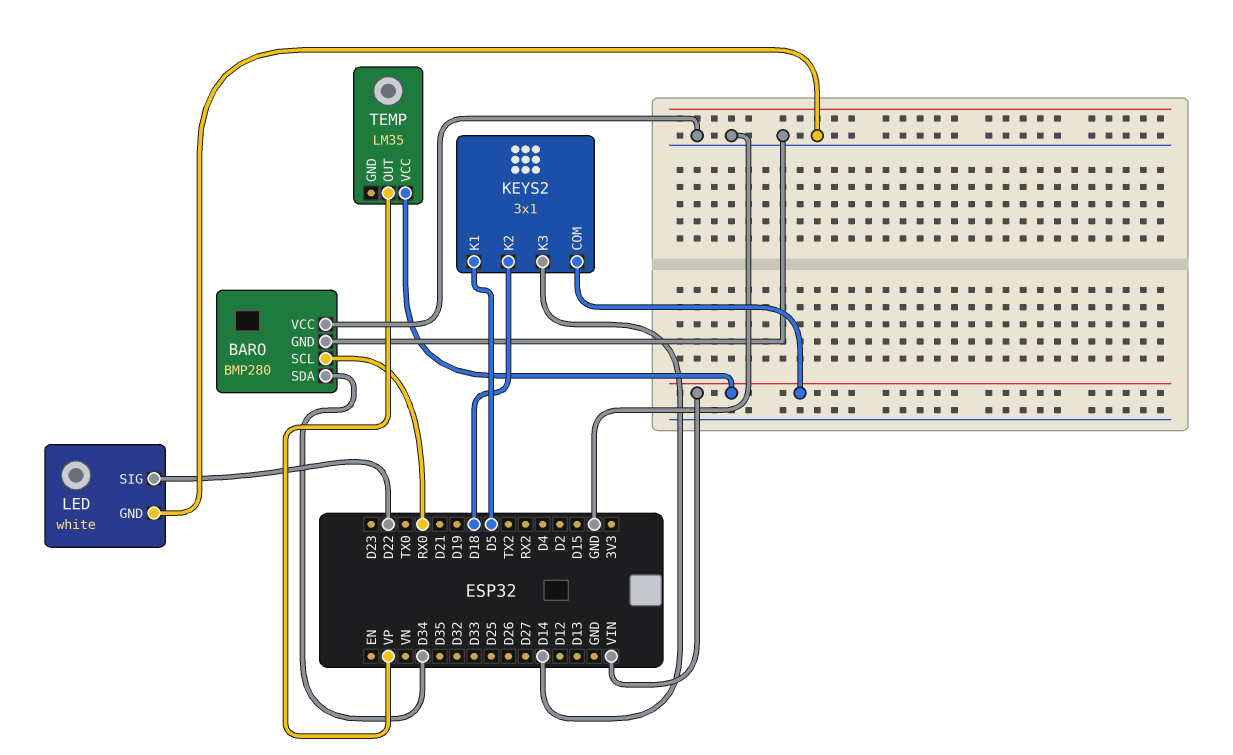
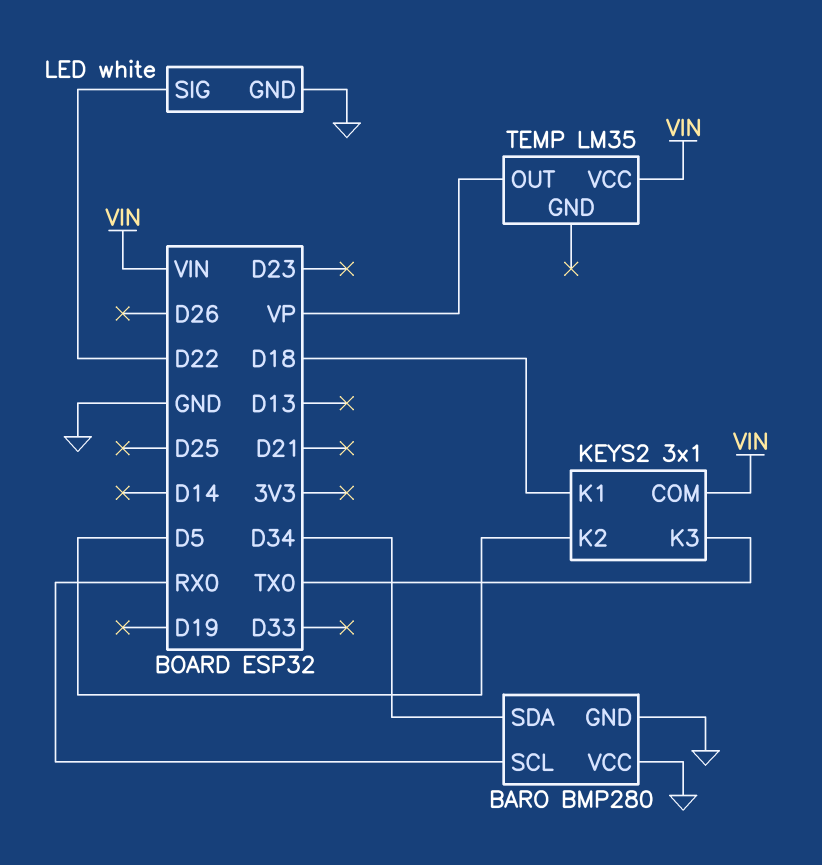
KEYS2 pin K1: D5 -> D18
KEYS2 pin K2: D18 -> D5
KEYS2 pin K3: D14 -> TX0

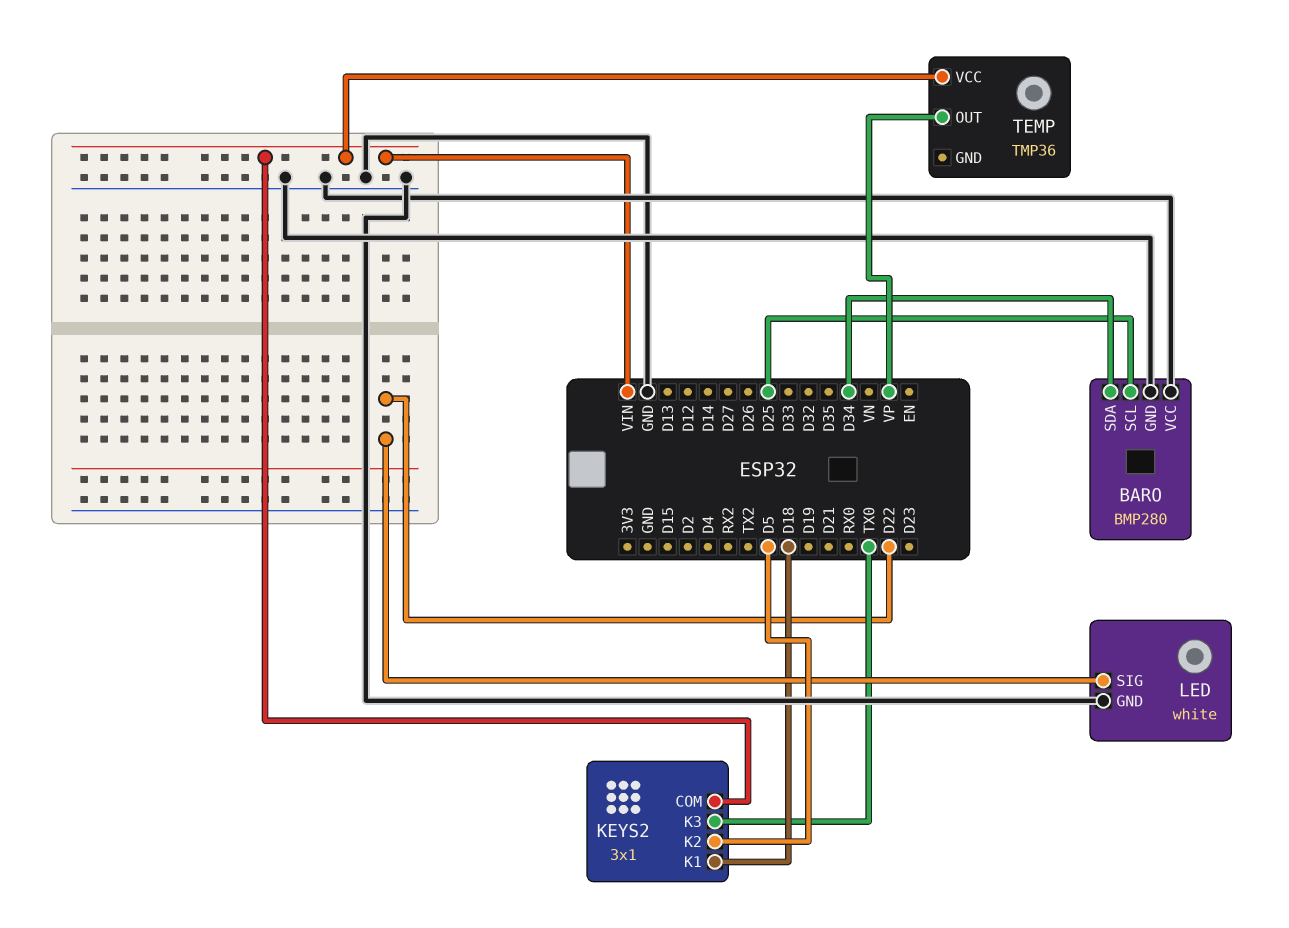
BARO pin SCL: RX0 -> D25
TEMP: LM35 -> TMP36

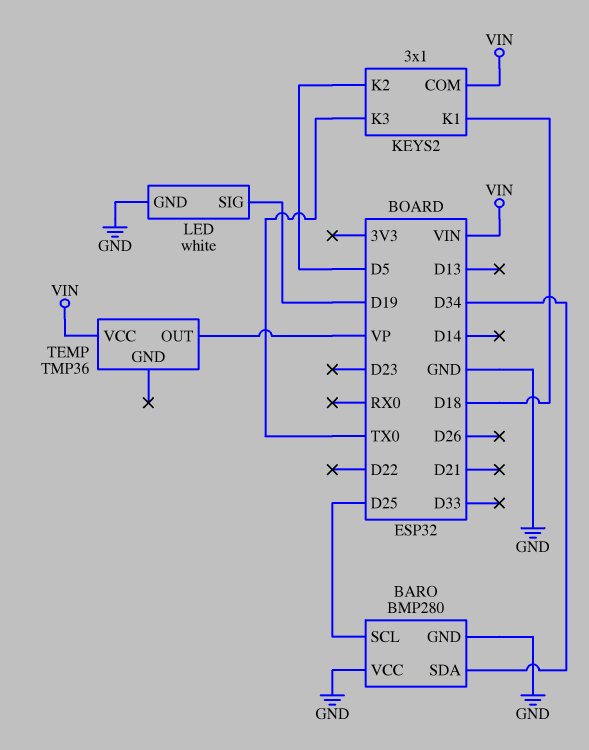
LED pin SIG: D22 -> D19

